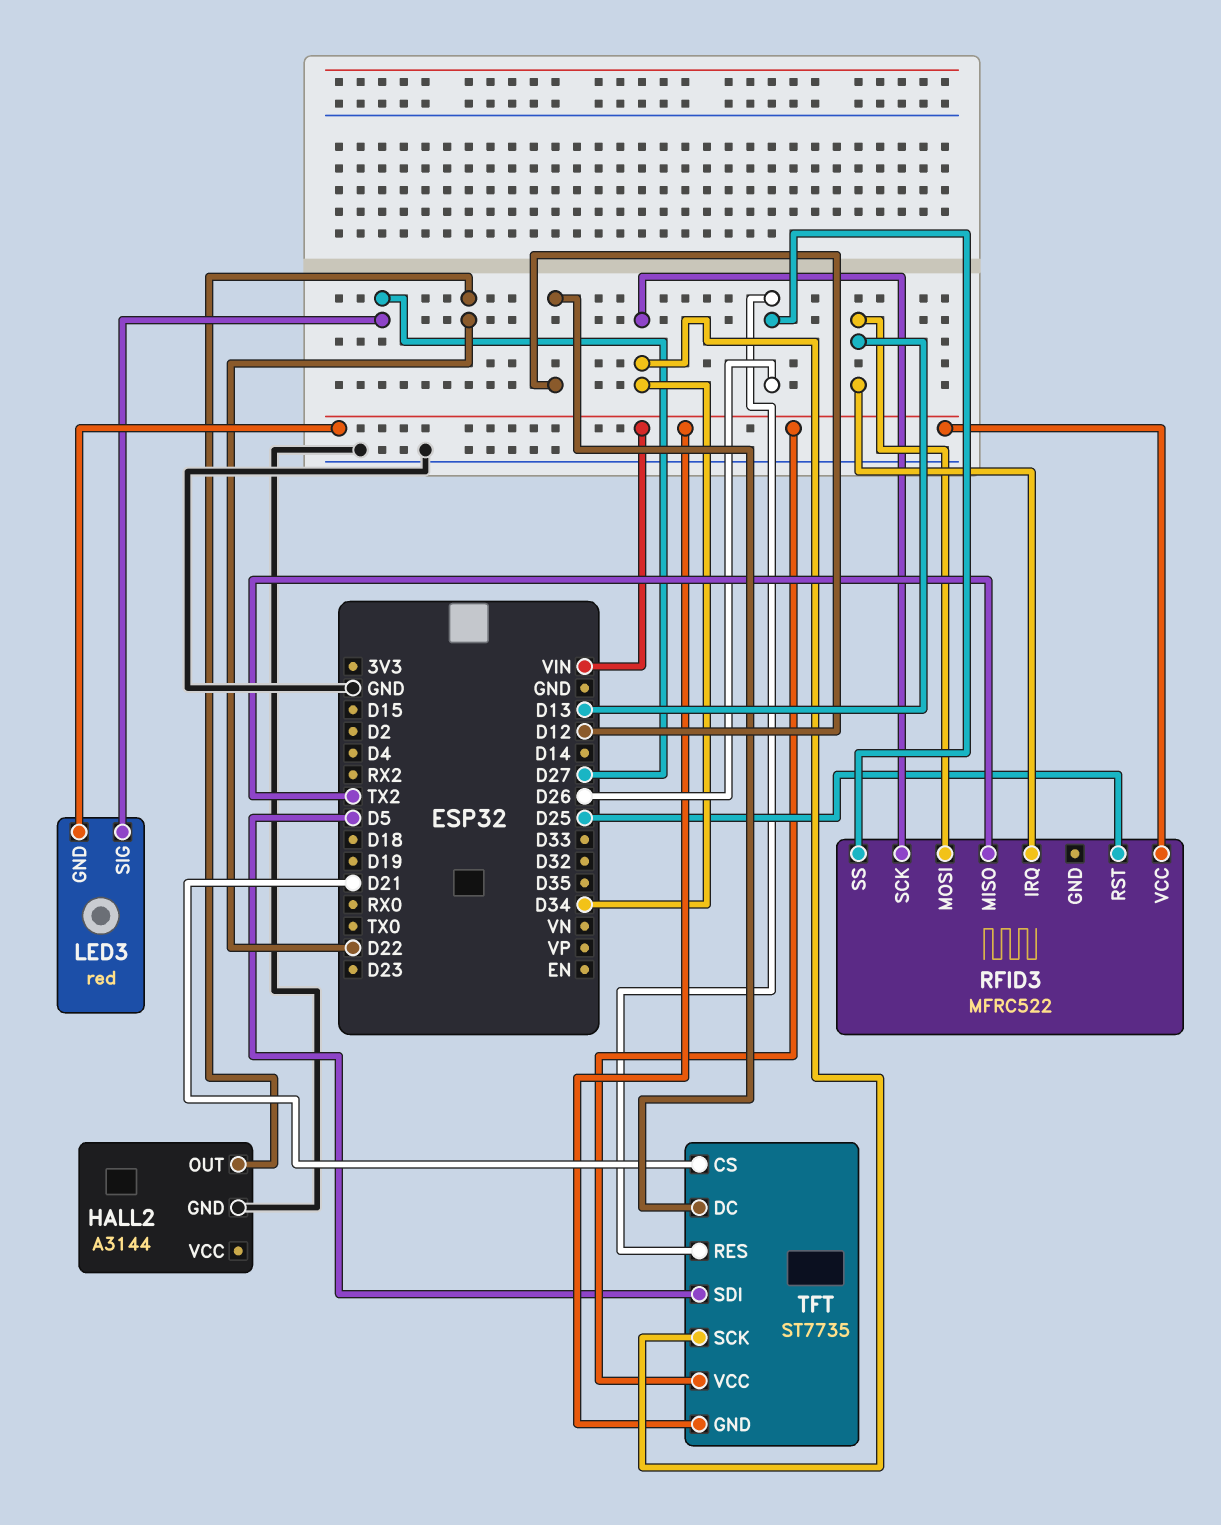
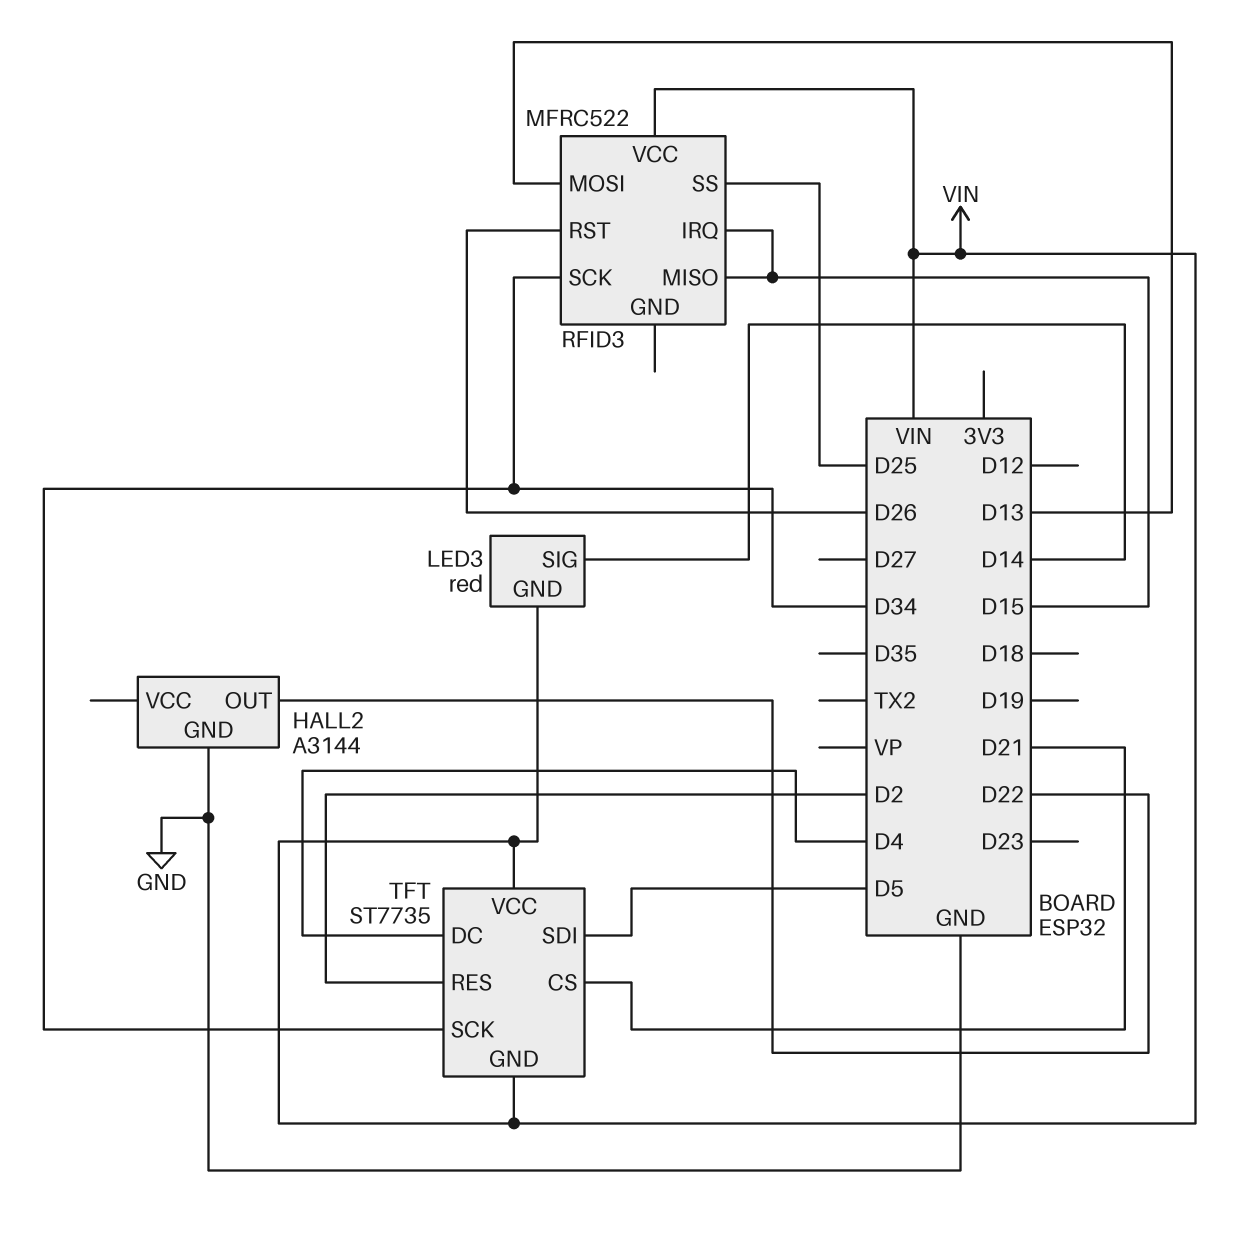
LED3 pin SIG: D27 -> D14
RFID3 pin IRQ: D13 -> D15
RFID3 pin MISO: TX2 -> D15
RFID3 pin RST: D25 -> D26
RFID3 pin SS: D26 -> D25
TFT pin DC: D12 -> D4
TFT pin RES: D26 -> D2

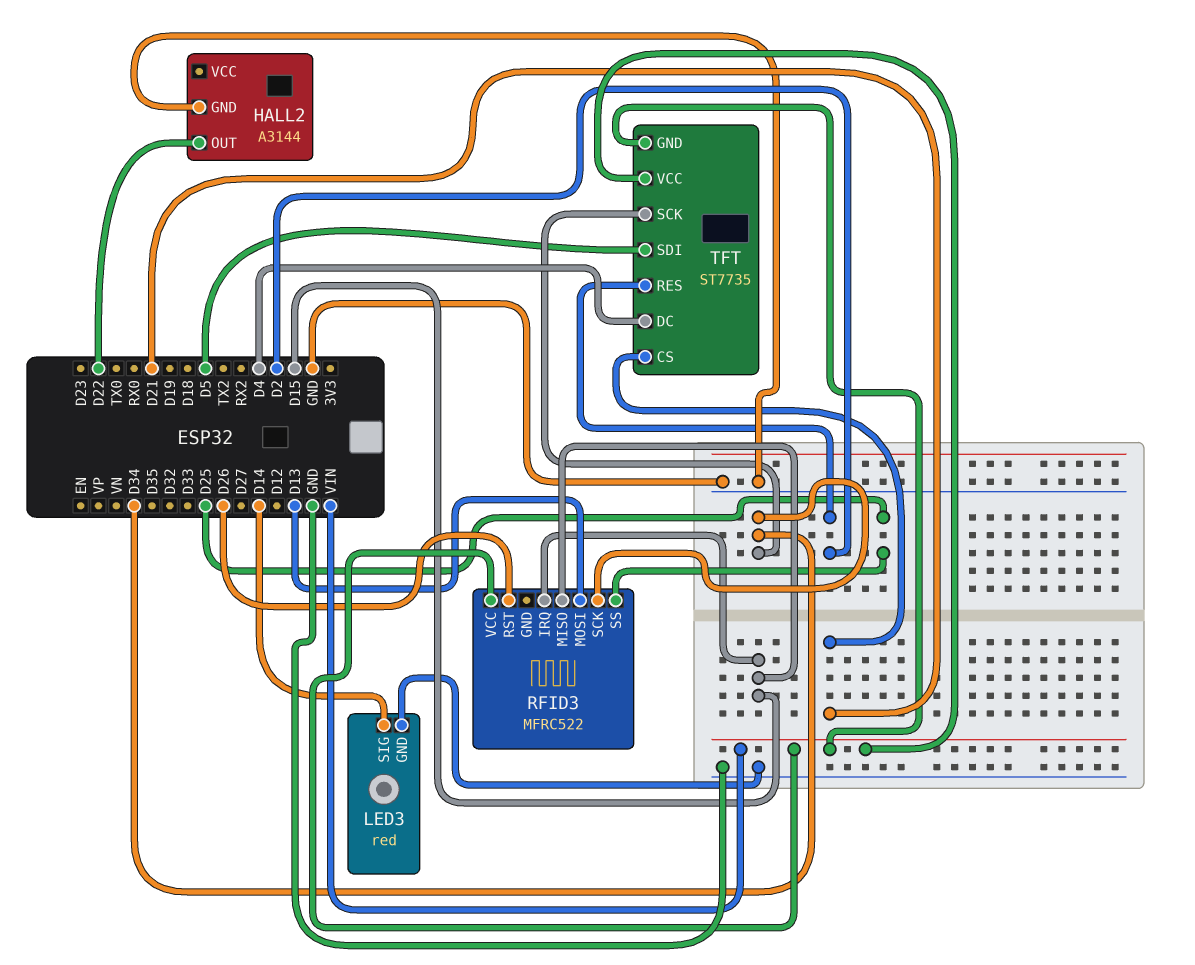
LED3 pin GND: VIN -> GND

